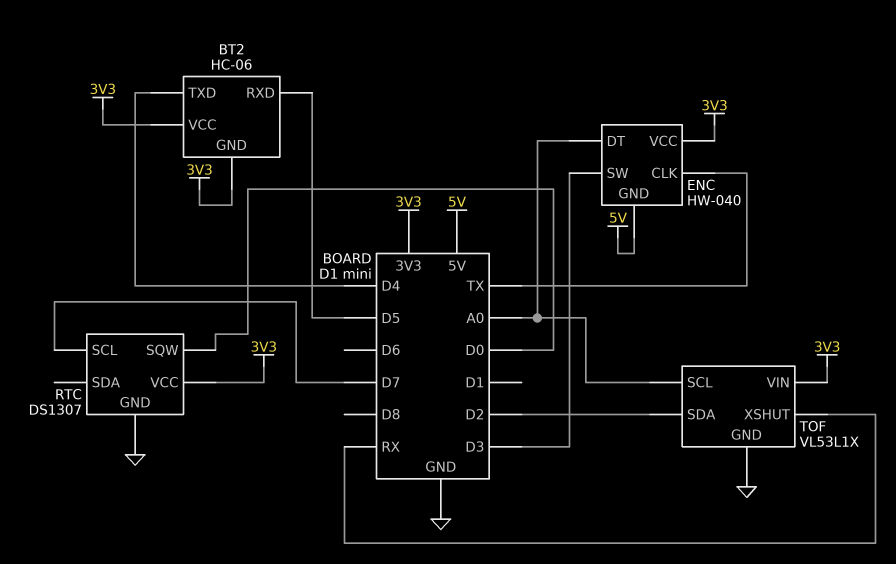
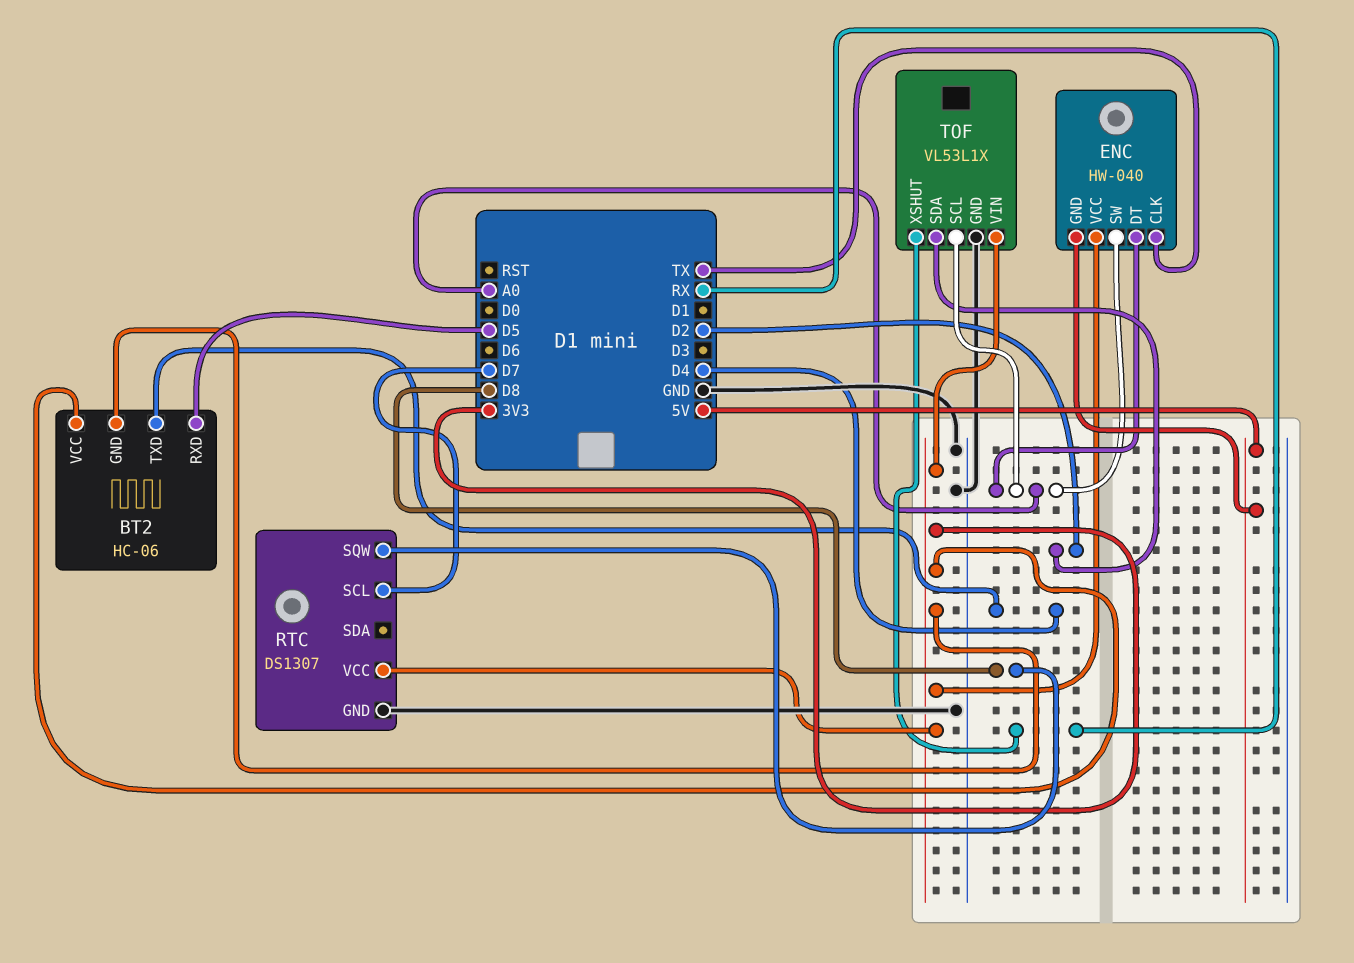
ENC pin SW: D3 -> A0
RTC pin SQW: D0 -> D8

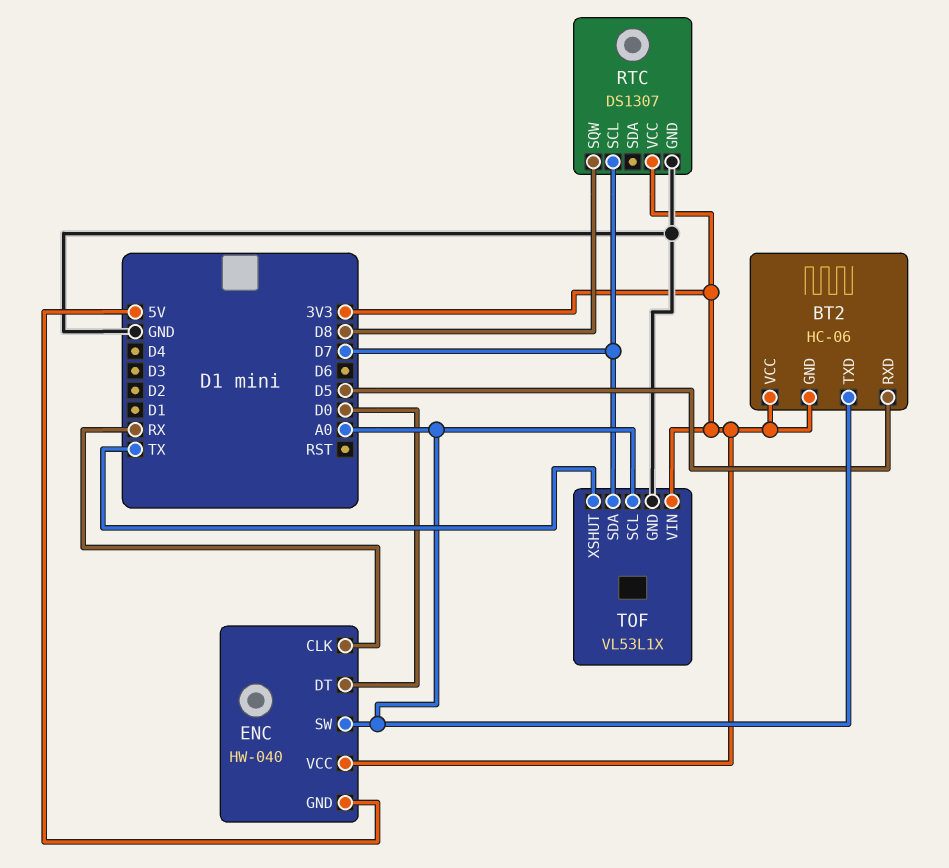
BT2 pin TXD: D4 -> A0
ENC pin CLK: TX -> RX
ENC pin DT: A0 -> D0
TOF pin SDA: D2 -> D7
TOF pin XSHUT: RX -> TX

